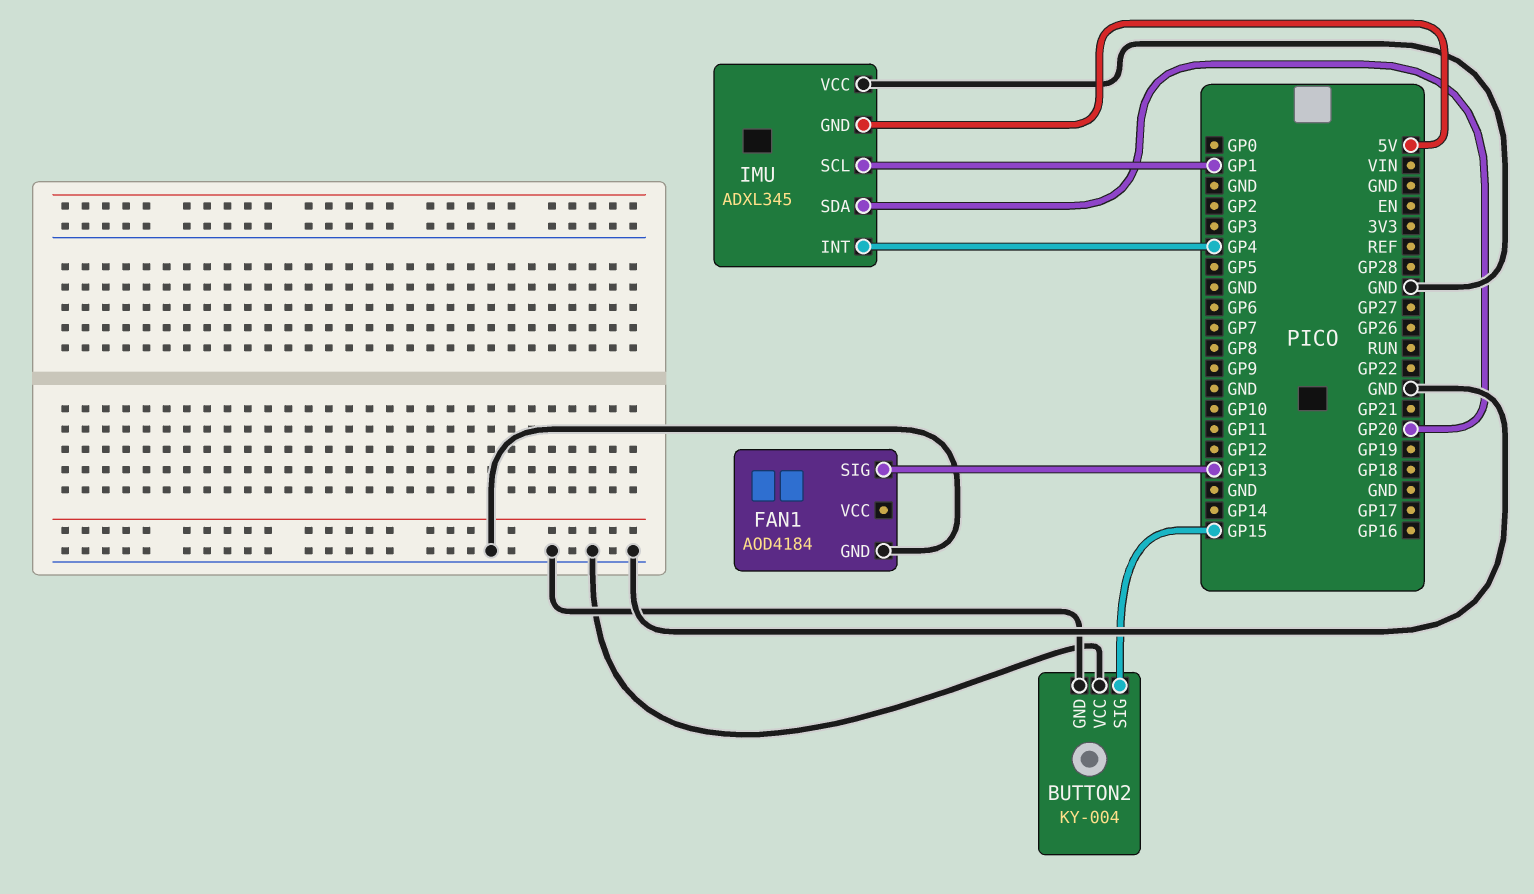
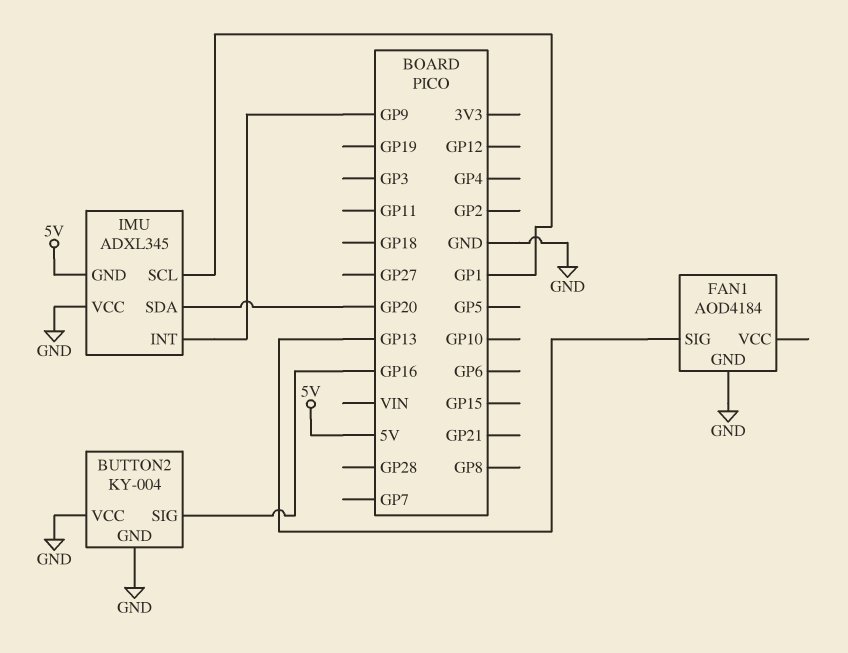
BUTTON2 pin SIG: GP15 -> GP16
IMU pin INT: GP4 -> GP9

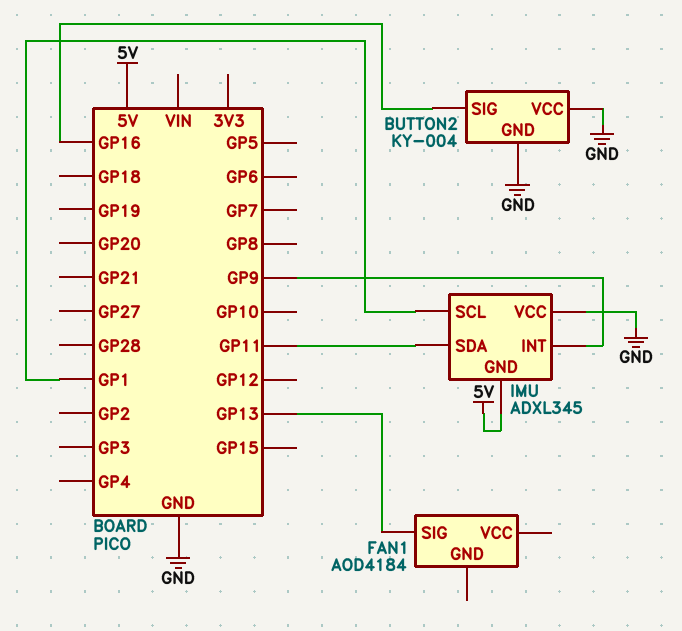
FAN1 pin GND: GND -> none
IMU pin SDA: GP20 -> GP11

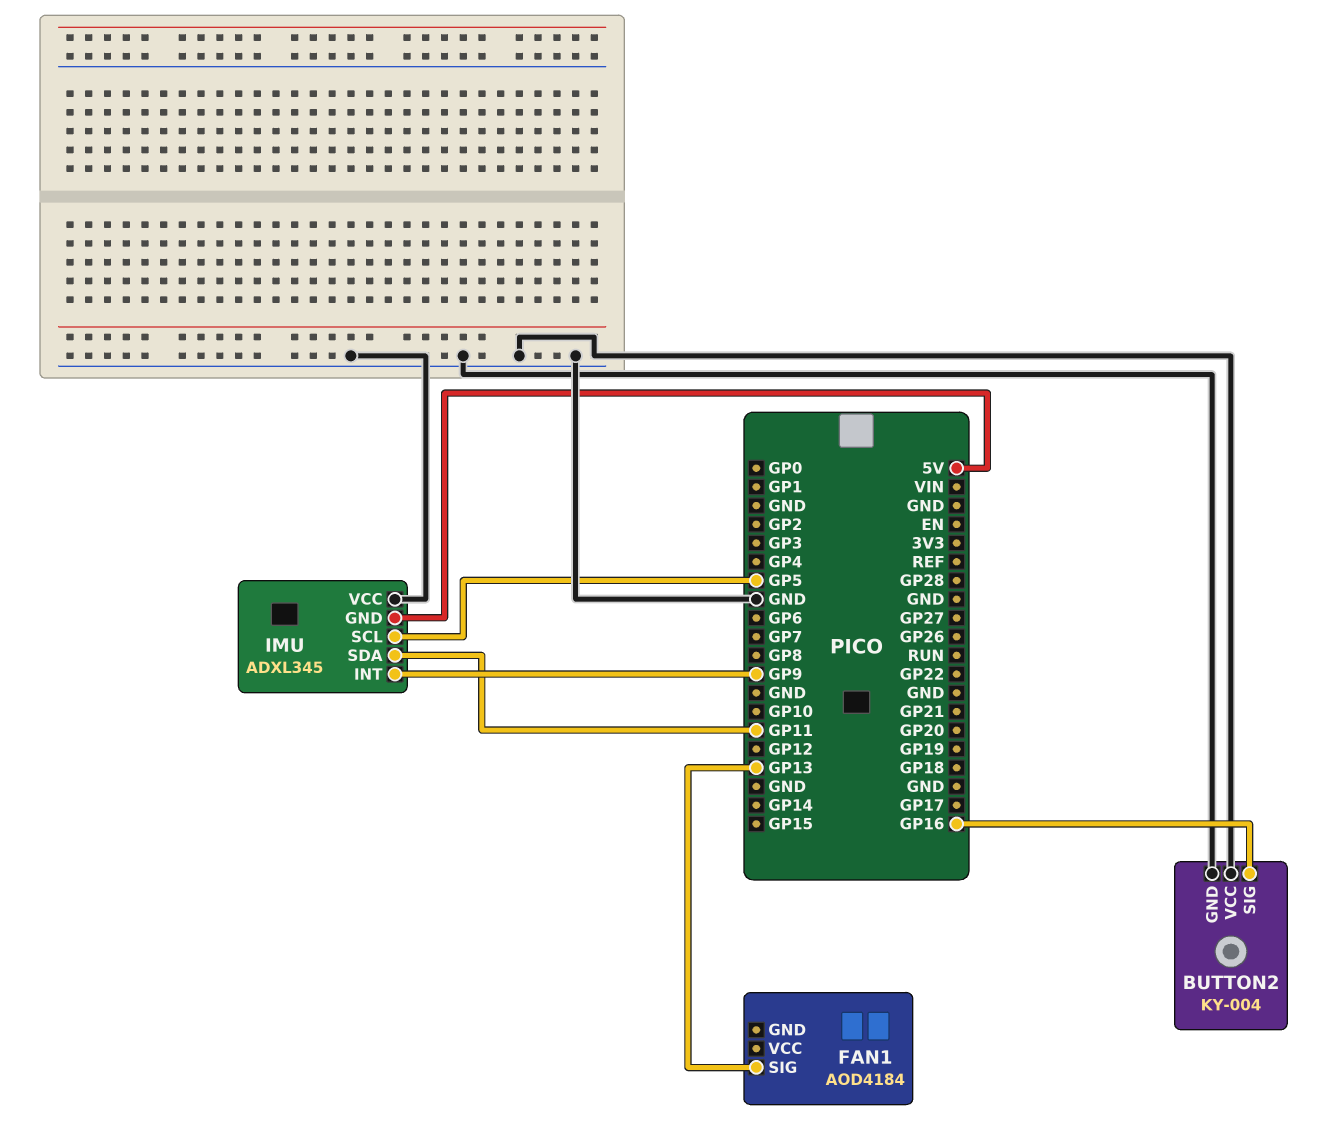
IMU pin SCL: GP1 -> GP5

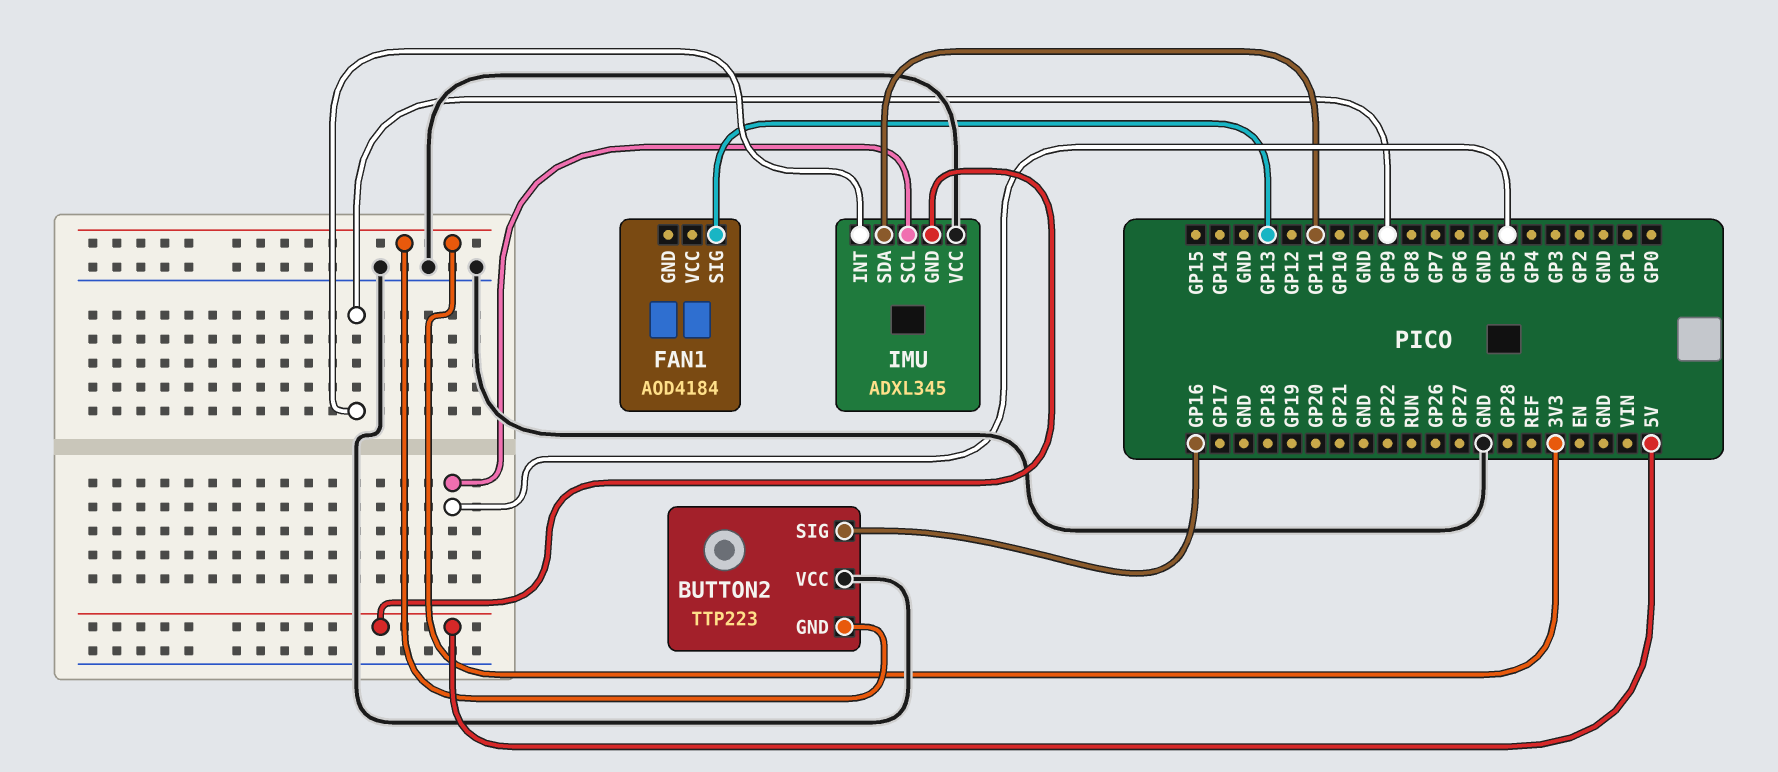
BUTTON2: KY-004 -> TTP223
BUTTON2 pin GND: GND -> 3V3

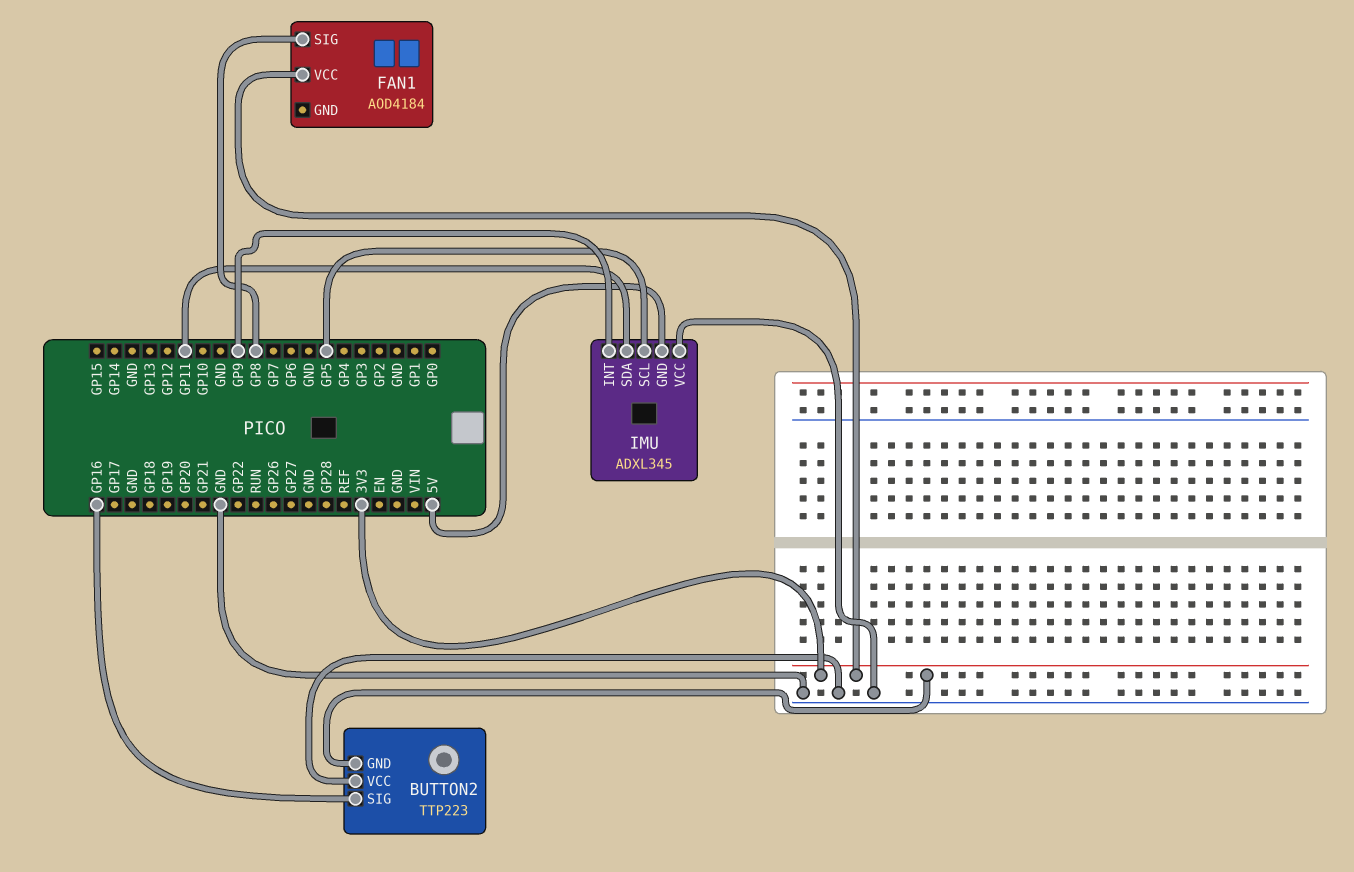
FAN1 pin SIG: GP13 -> GP8
FAN1 pin VCC: none -> 3V3

